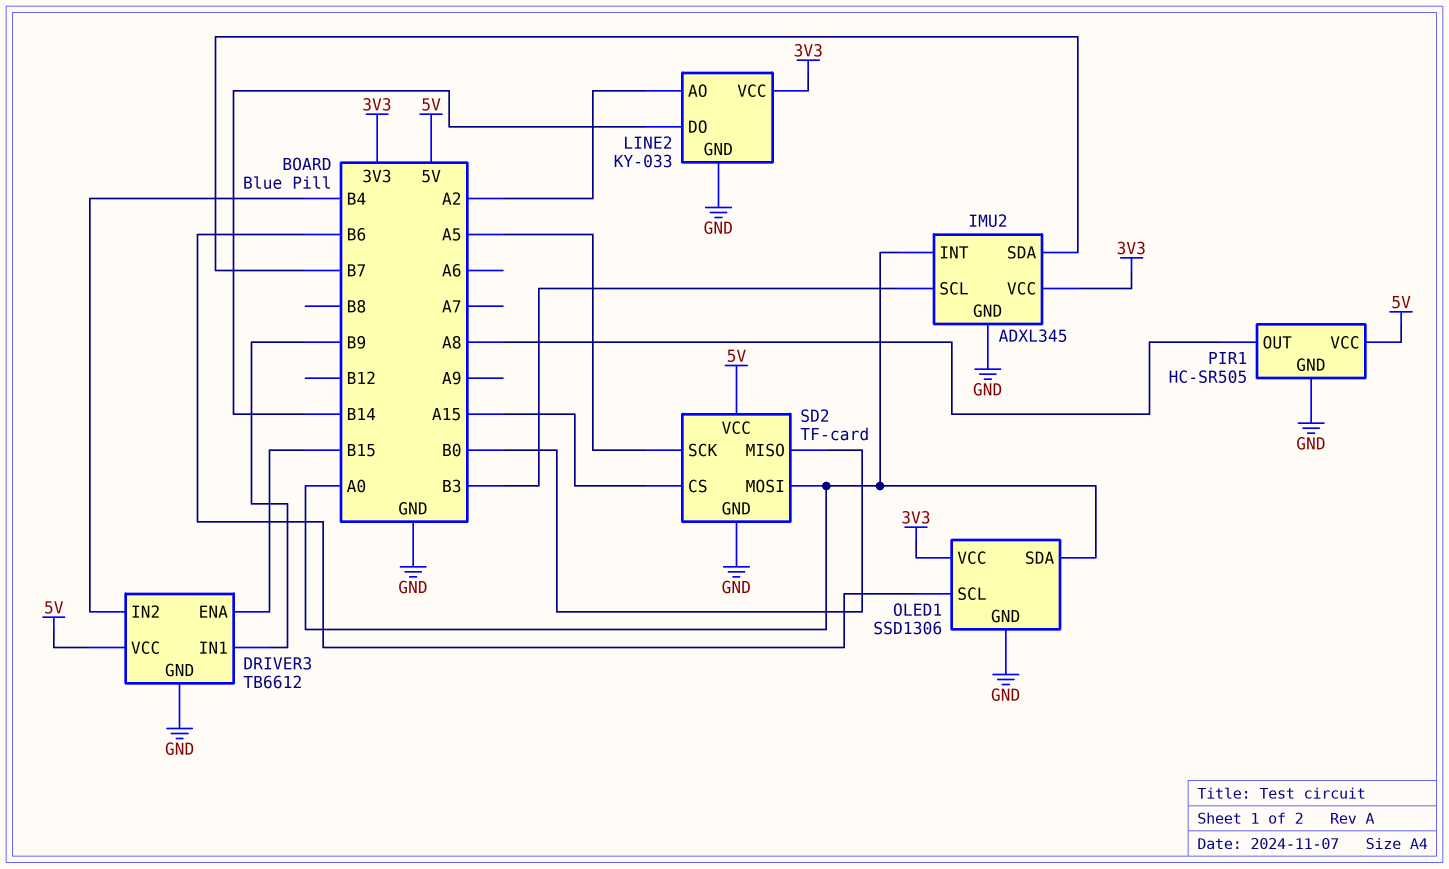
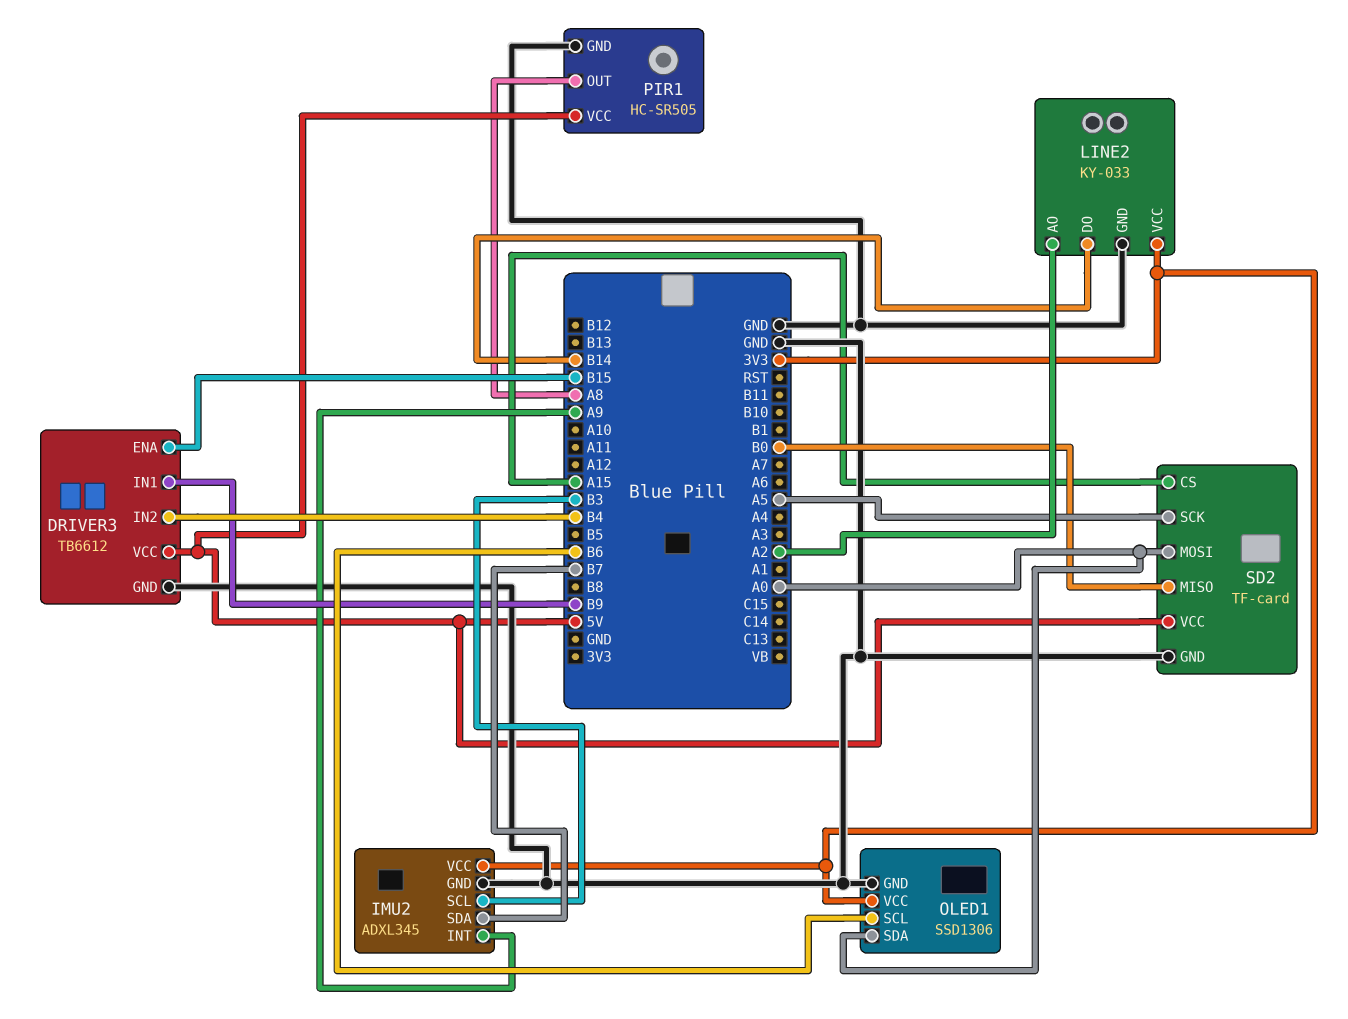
IMU2 pin INT: A0 -> A9

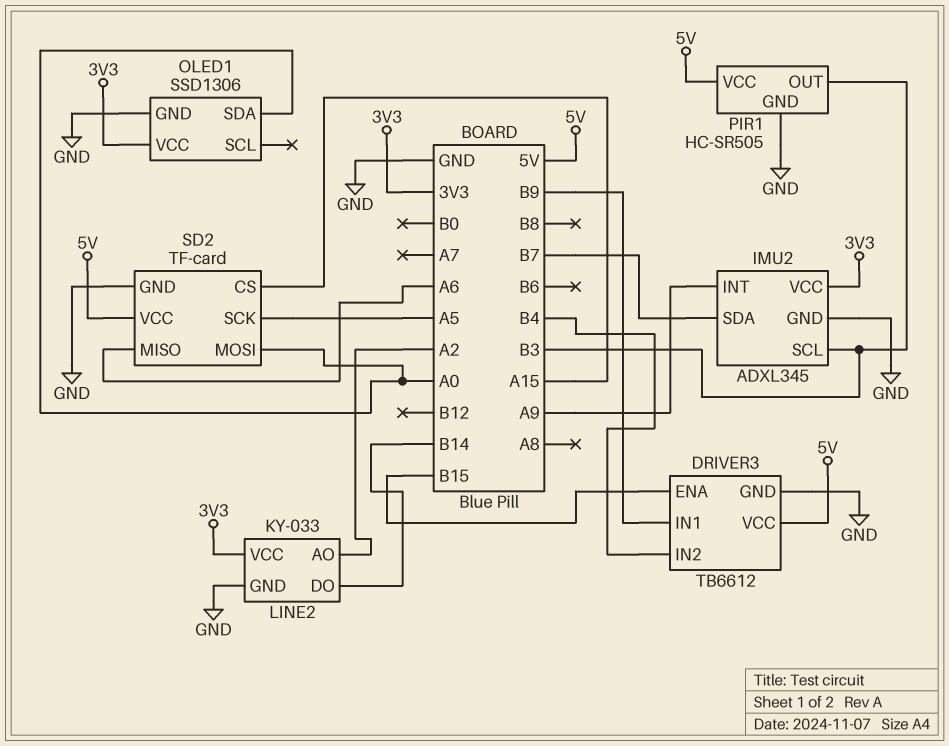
OLED1 pin SCL: B6 -> none
PIR1 pin OUT: A8 -> B3
SD2 pin MISO: B0 -> A6

